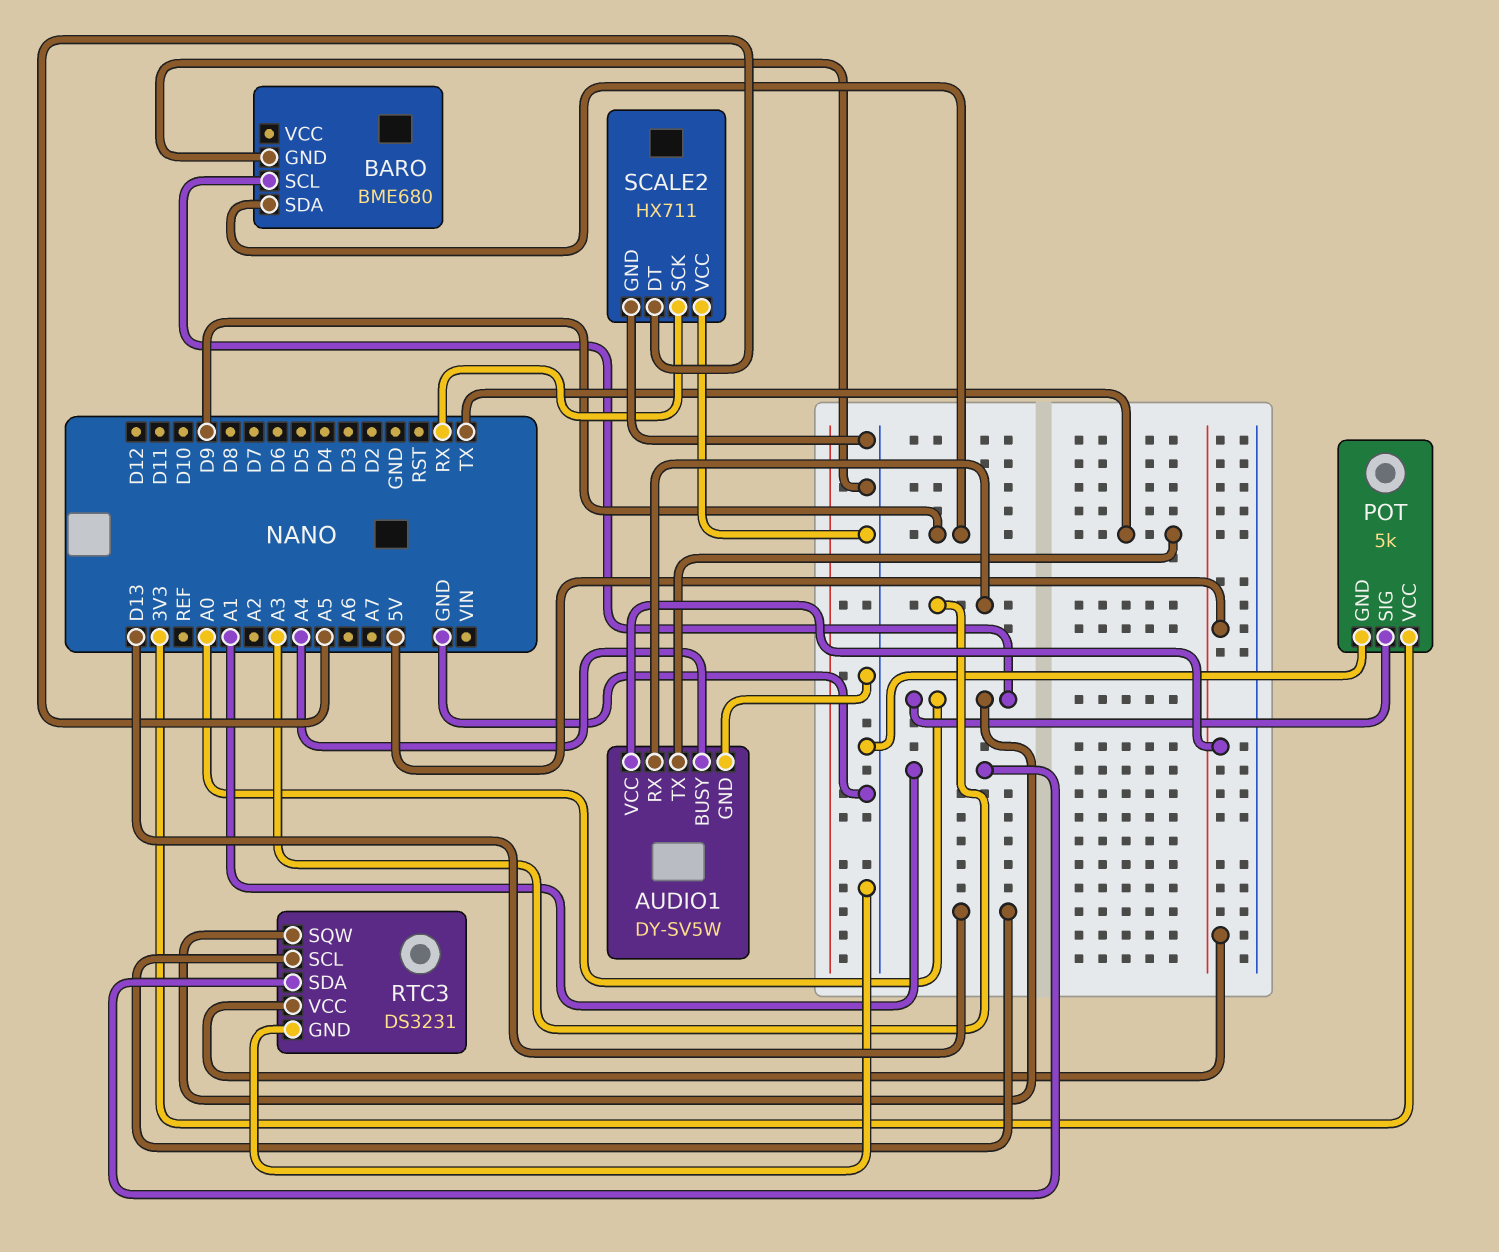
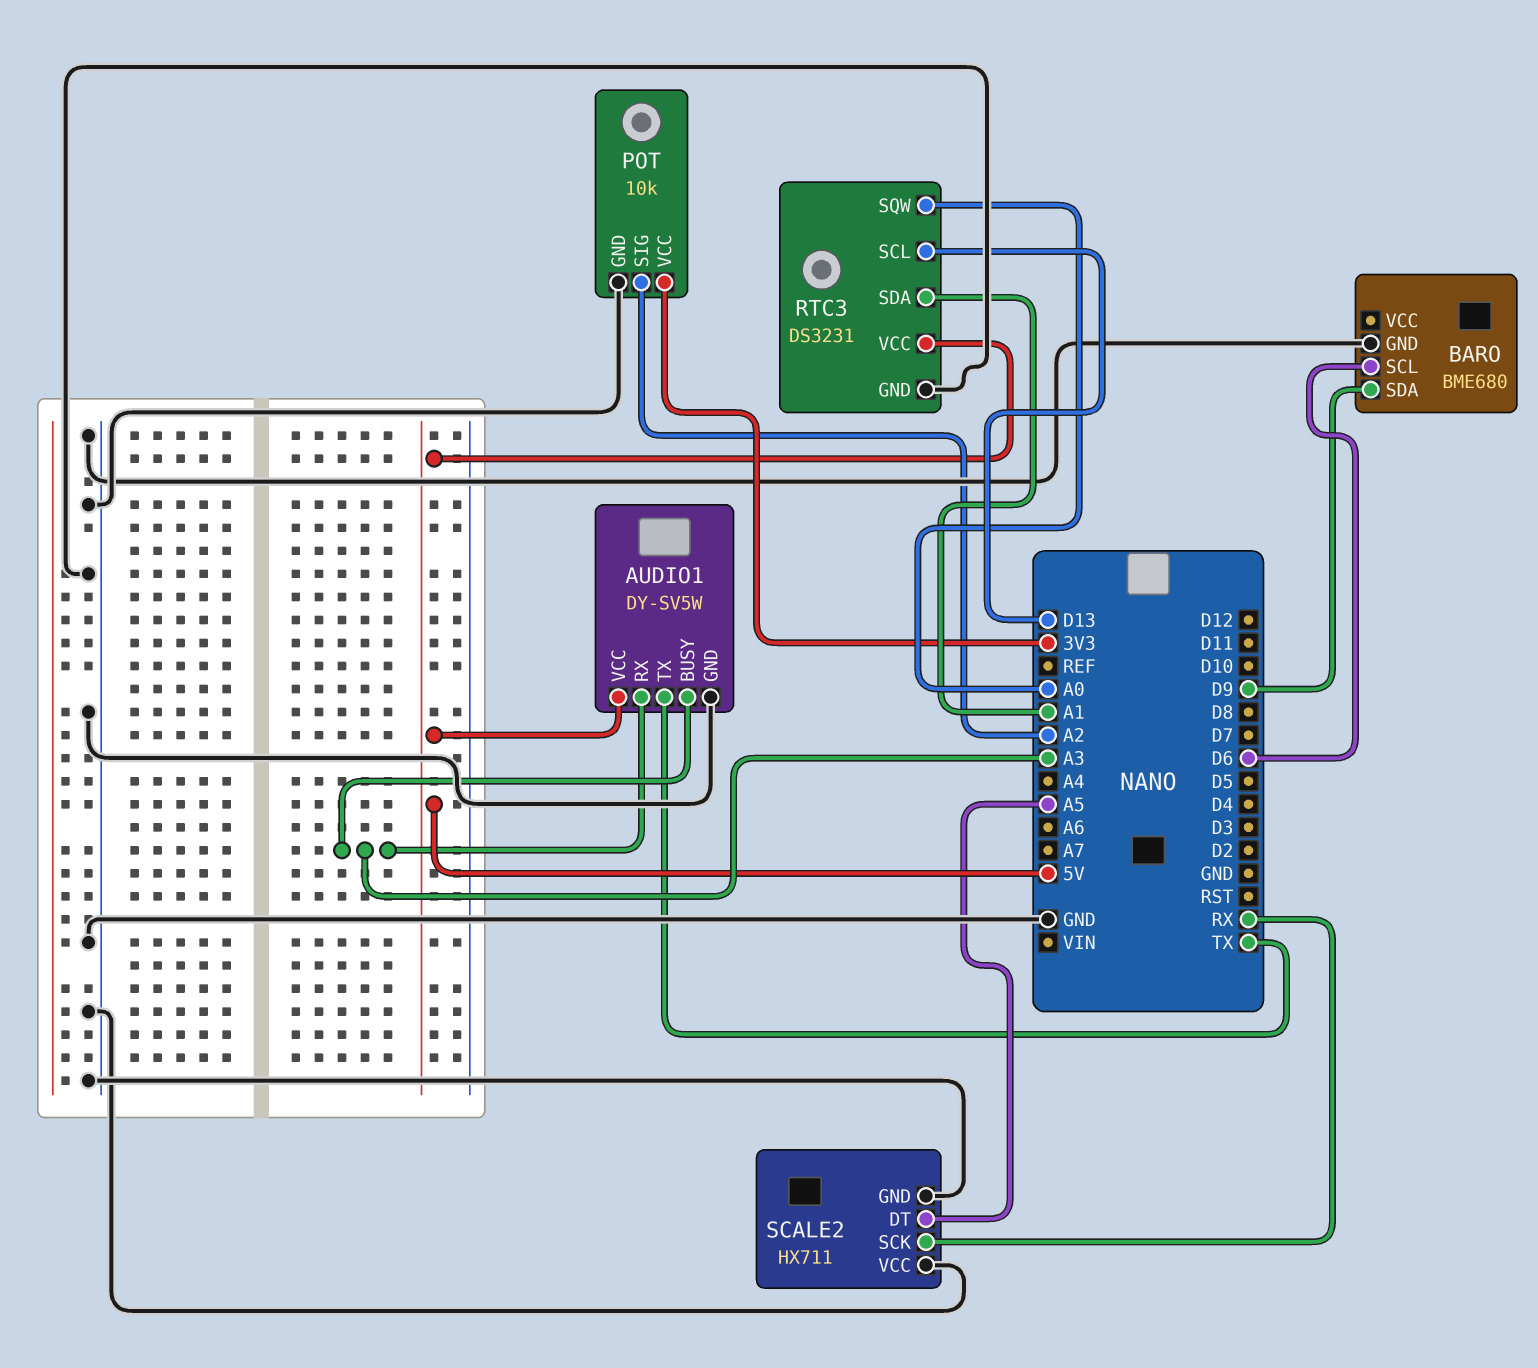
AUDIO1 pin BUSY: A4 -> A3
BARO pin SCL: A0 -> D6
POT: 5k -> 10k
POT pin SIG: A0 -> A2

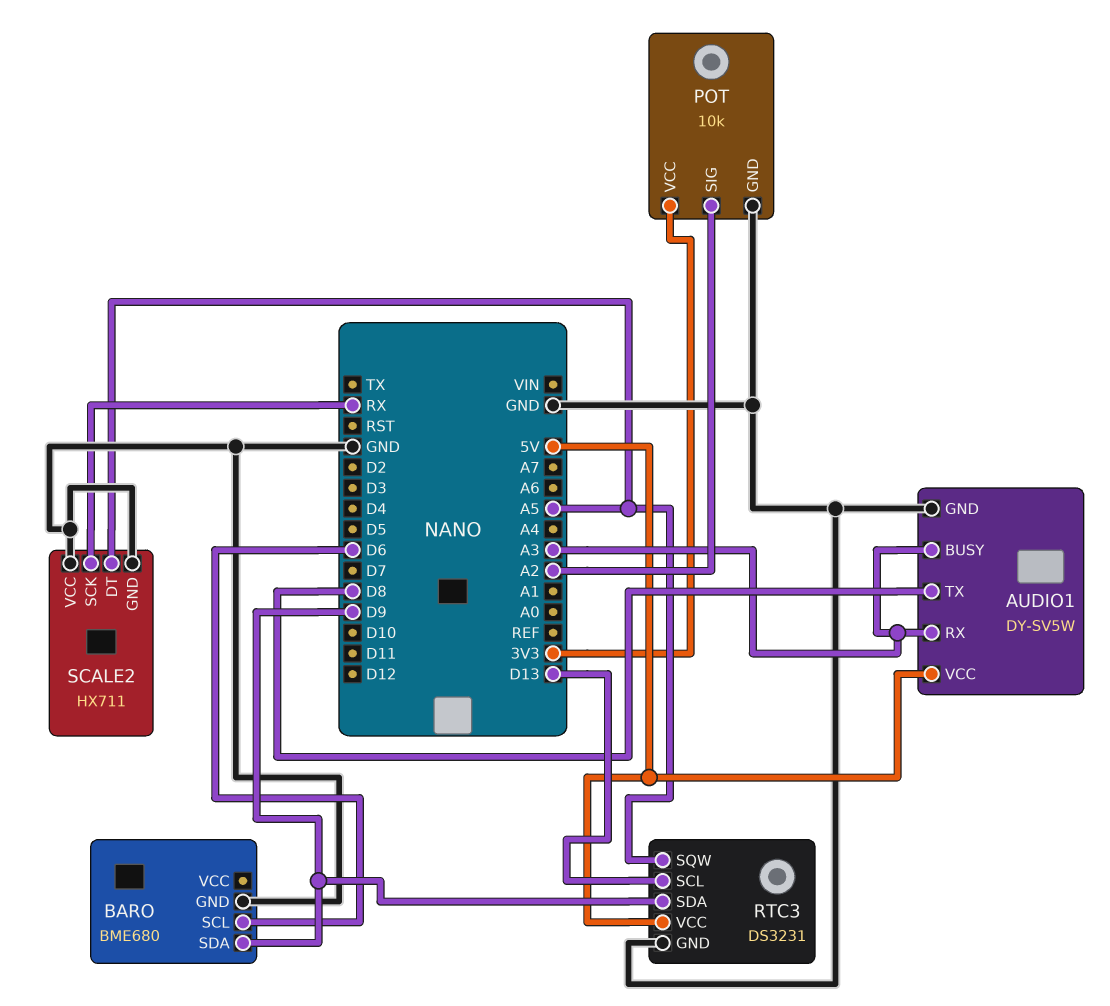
AUDIO1 pin TX: TX -> D8
RTC3 pin SDA: A1 -> D9
RTC3 pin SQW: A0 -> A5

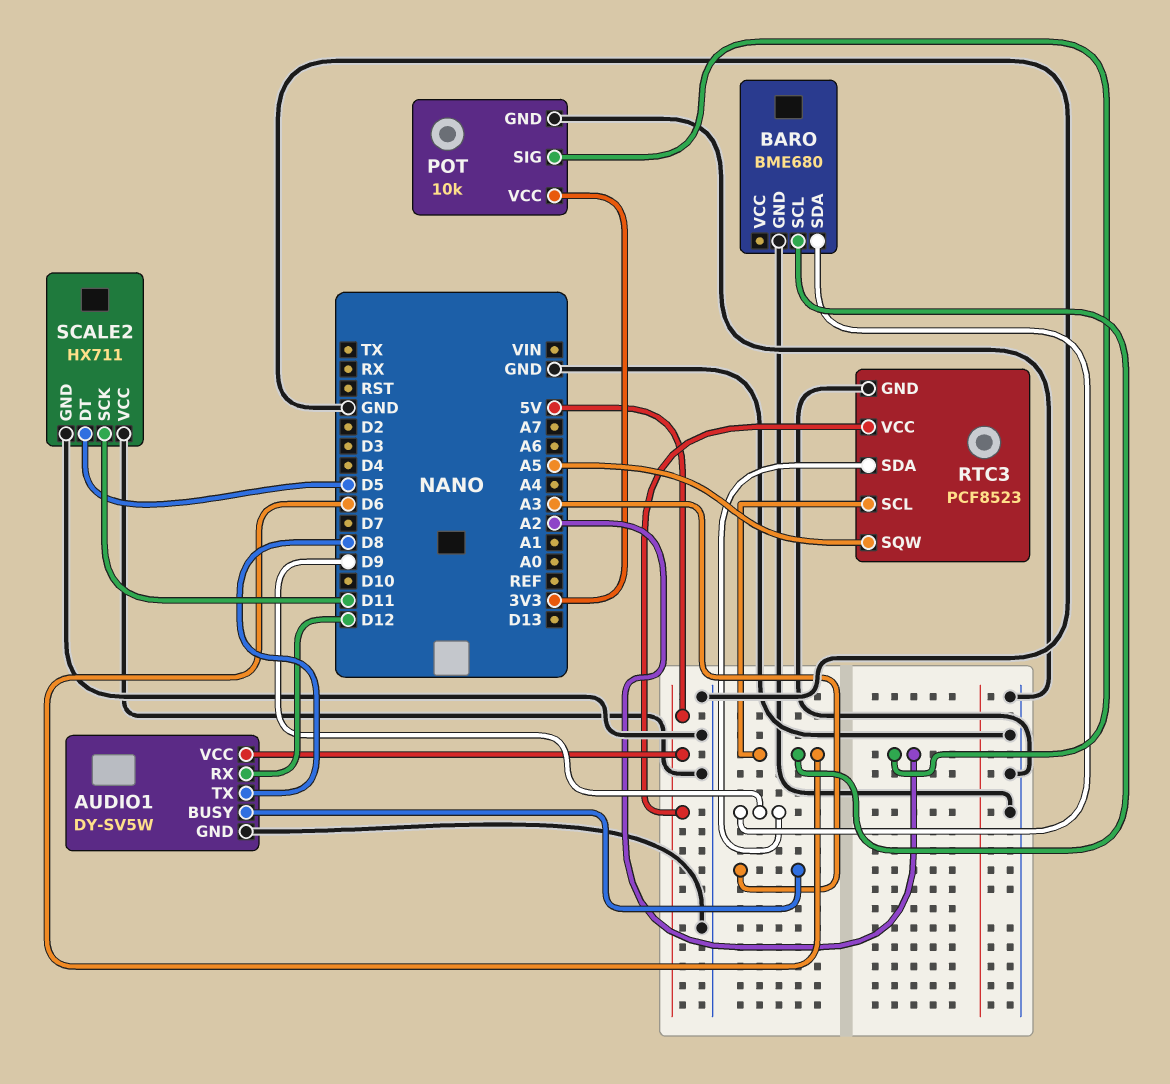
AUDIO1 pin RX: A3 -> D12
RTC3: DS3231 -> PCF8523
RTC3 pin SCL: D13 -> D6
SCALE2 pin DT: A5 -> D5
SCALE2 pin SCK: RX -> D11

